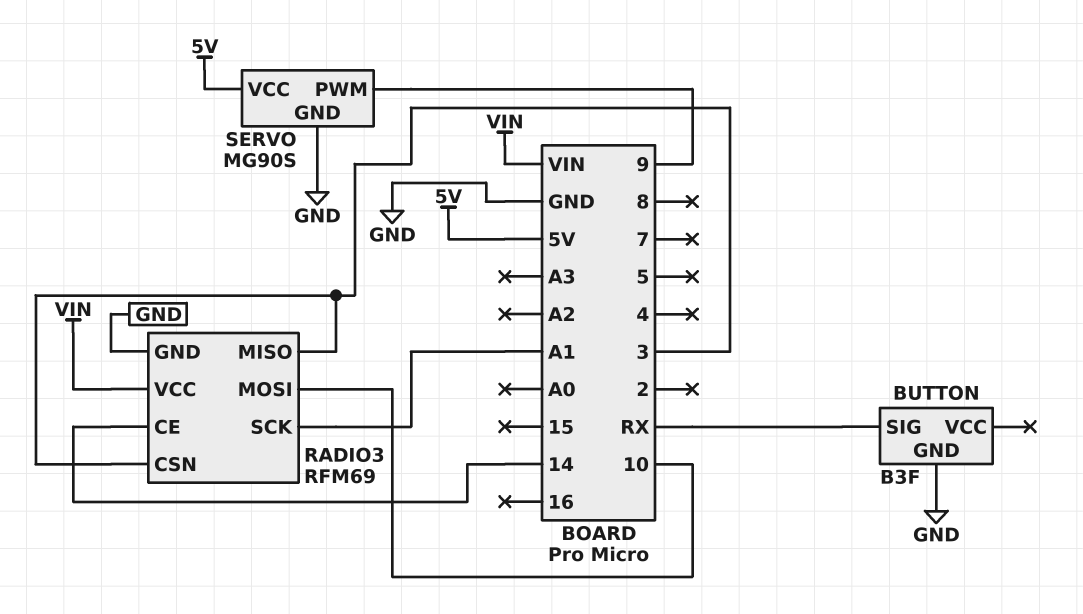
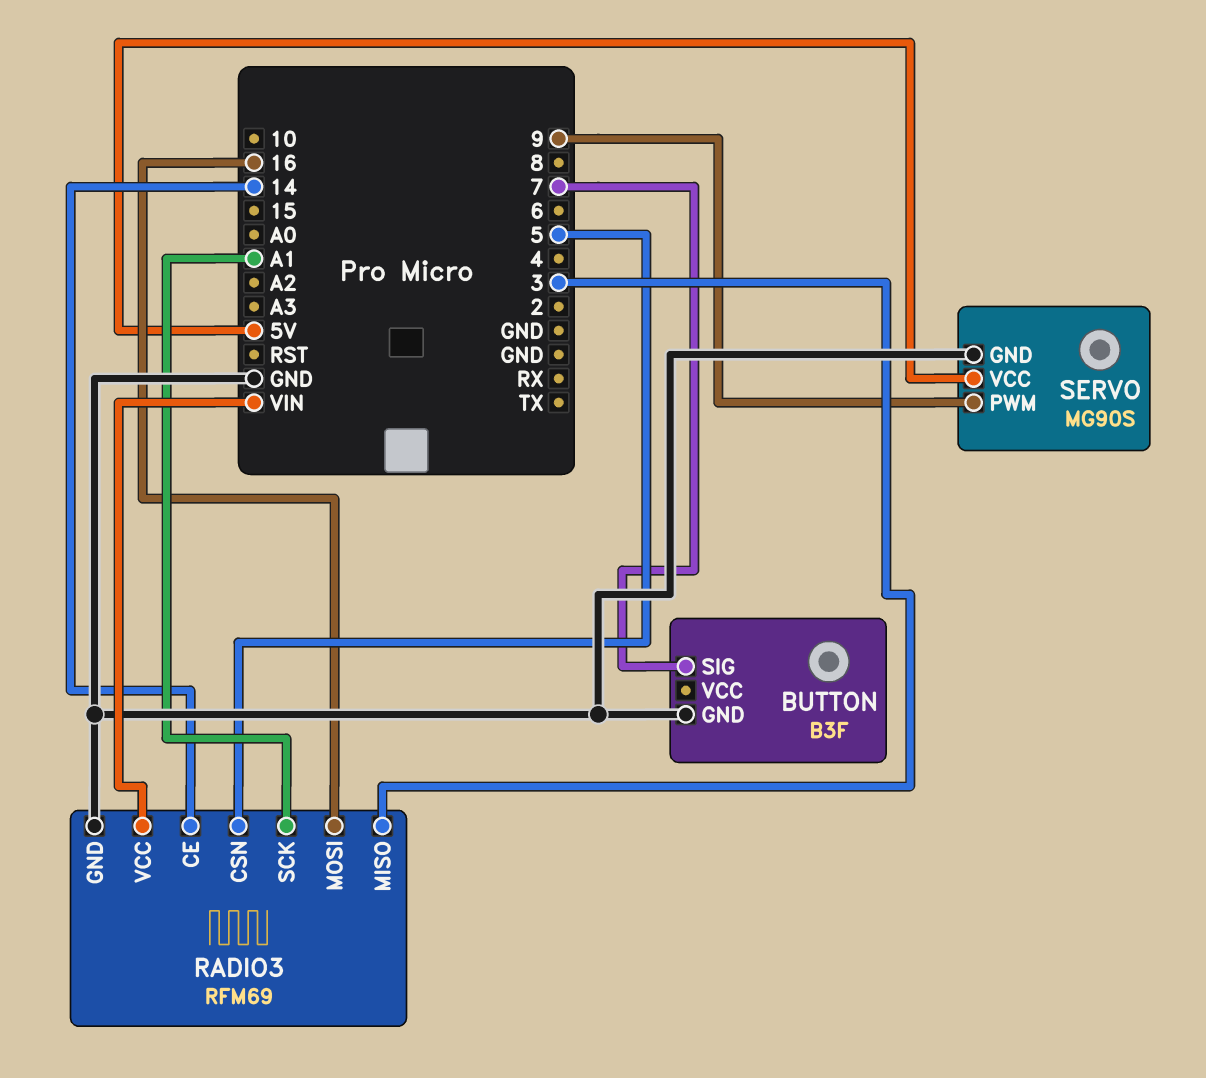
BUTTON pin SIG: RX -> 7
RADIO3 pin CSN: 3 -> 5
RADIO3 pin MOSI: 10 -> 16

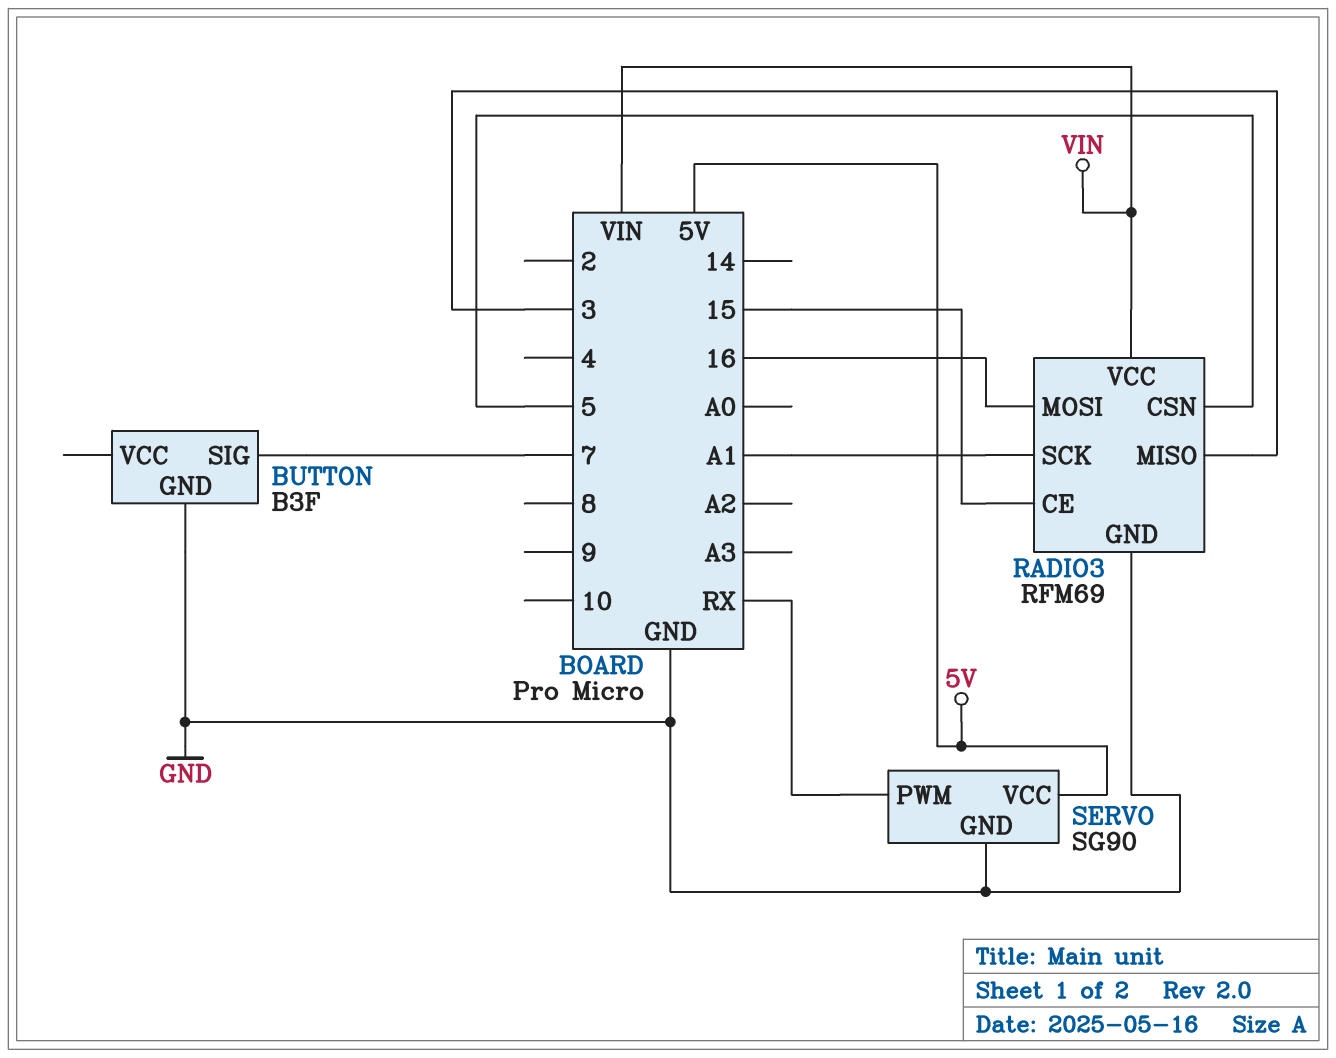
RADIO3 pin CE: 14 -> 15
SERVO: MG90S -> SG90
SERVO pin PWM: 9 -> RX

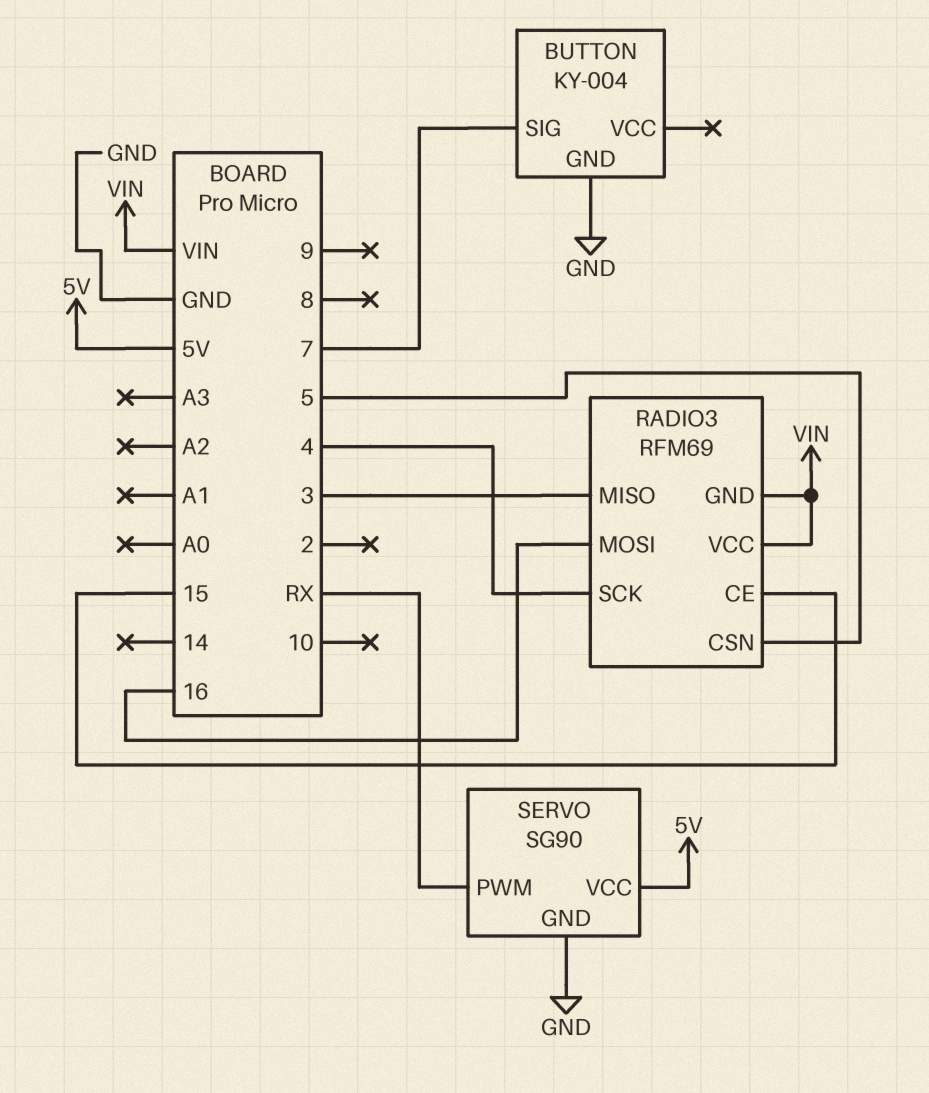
BUTTON: B3F -> KY-004
RADIO3 pin GND: GND -> VIN
RADIO3 pin SCK: A1 -> 4

